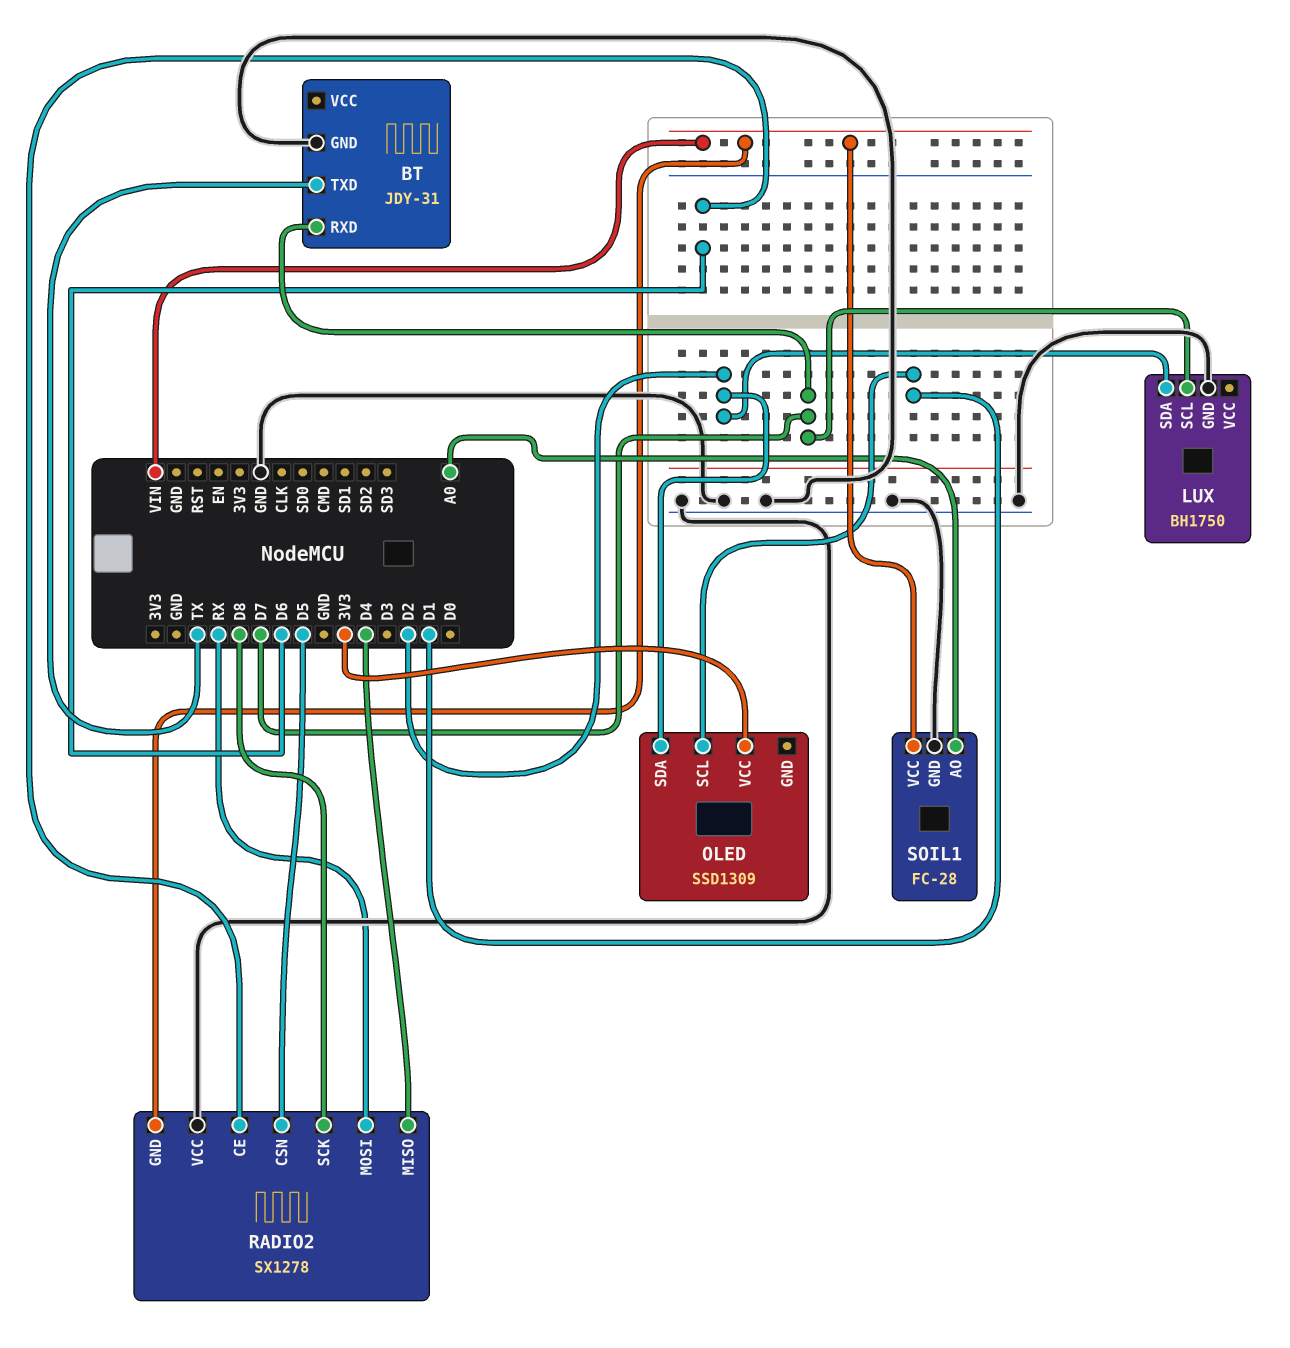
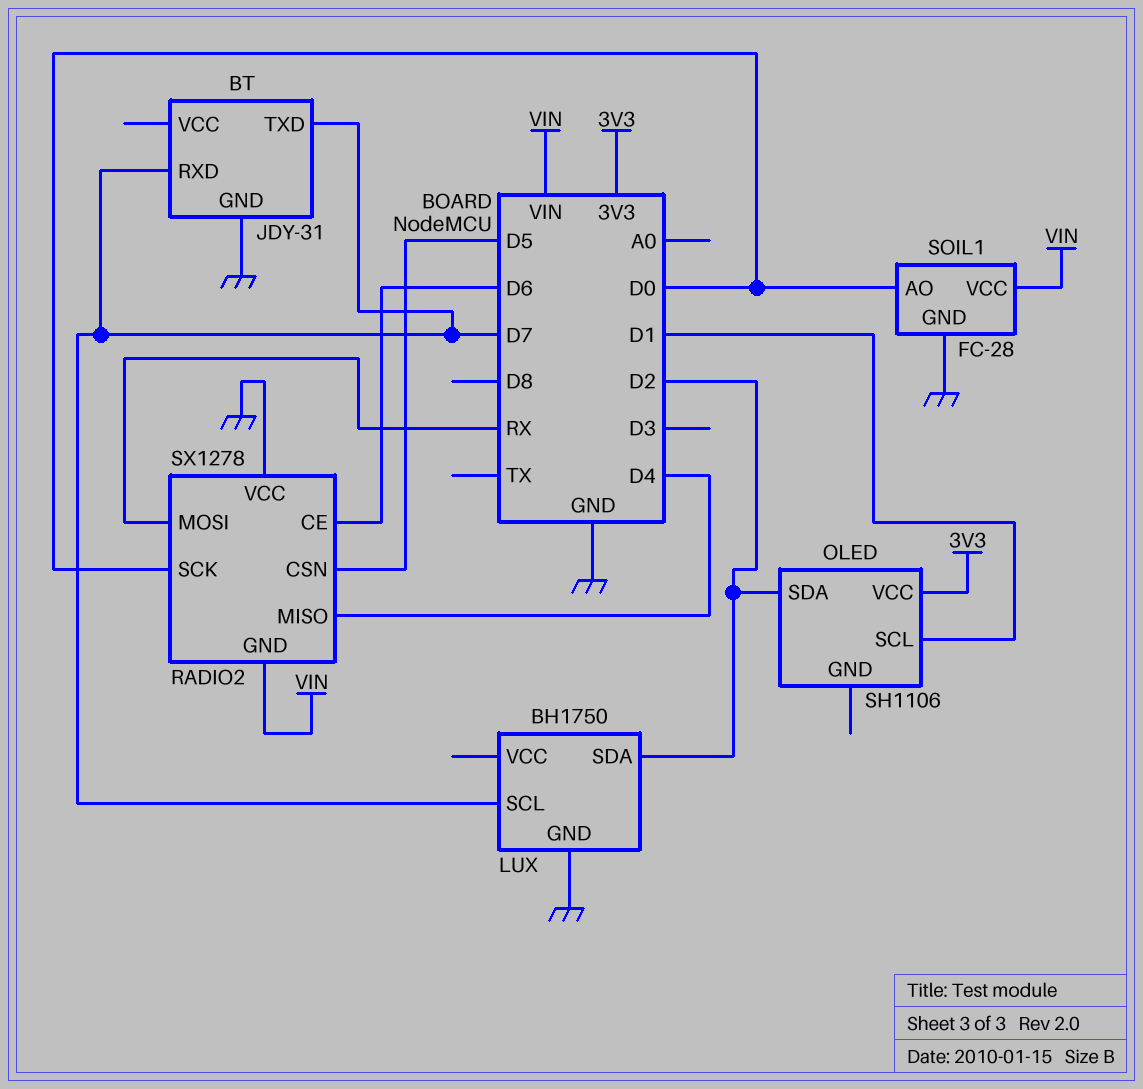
BT pin TXD: TX -> D7
OLED: SSD1309 -> SH1106
RADIO2 pin SCK: D8 -> D0
SOIL1 pin AO: A0 -> D0

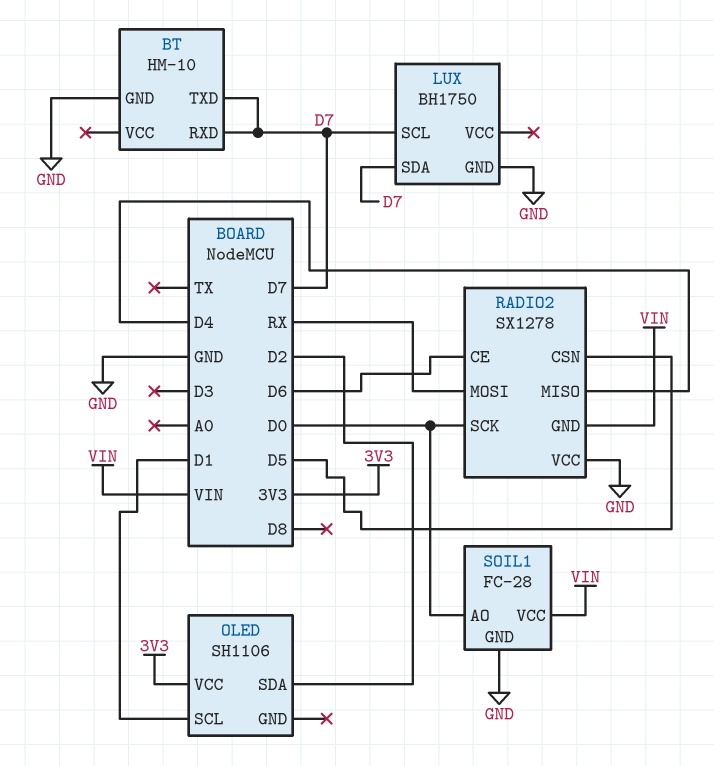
BT: JDY-31 -> HM-10
LUX pin SDA: D2 -> D7

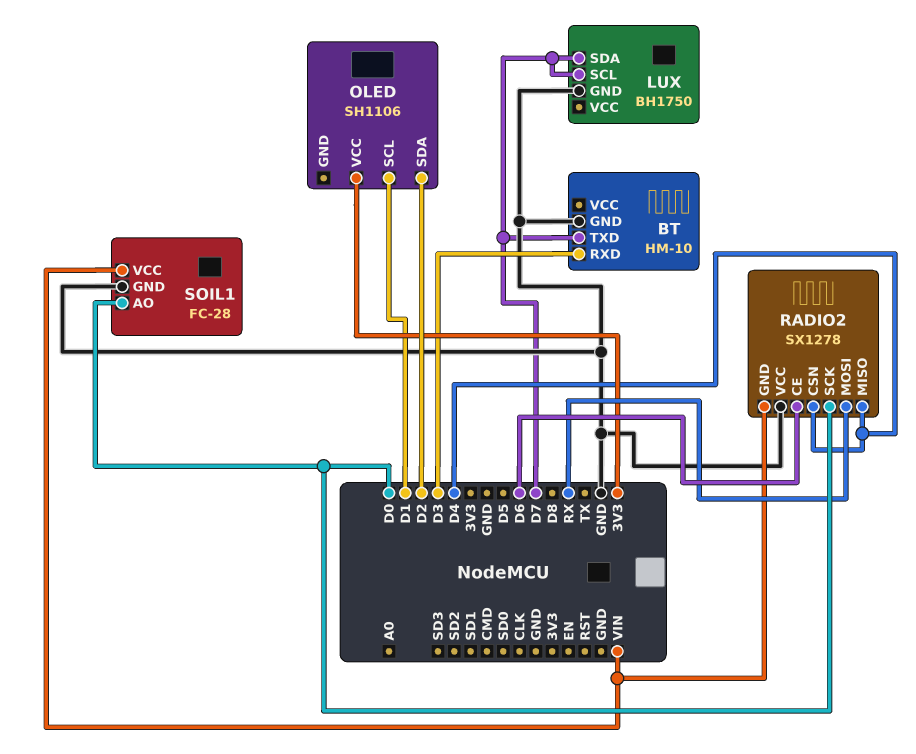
BT pin RXD: D7 -> D3
RADIO2 pin CSN: D5 -> D4

